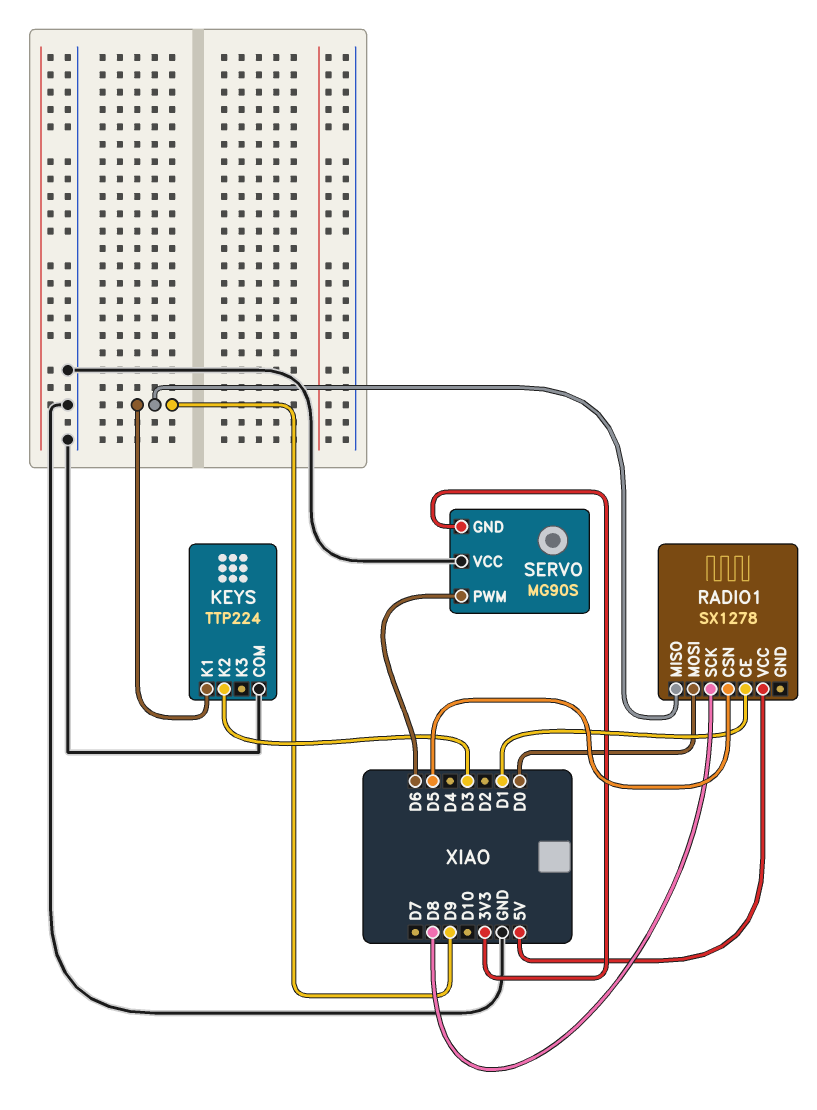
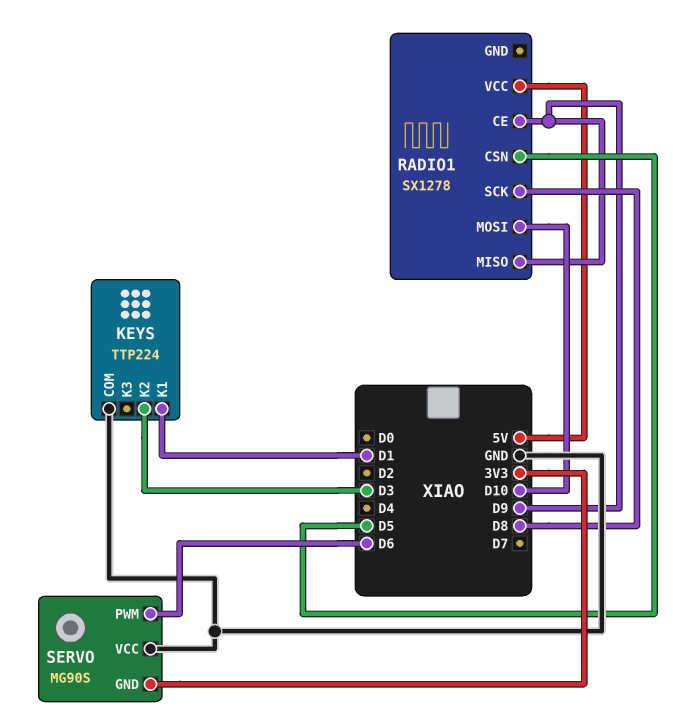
KEYS pin K1: D9 -> D1
RADIO1 pin CE: D1 -> D9
RADIO1 pin MOSI: D0 -> D10

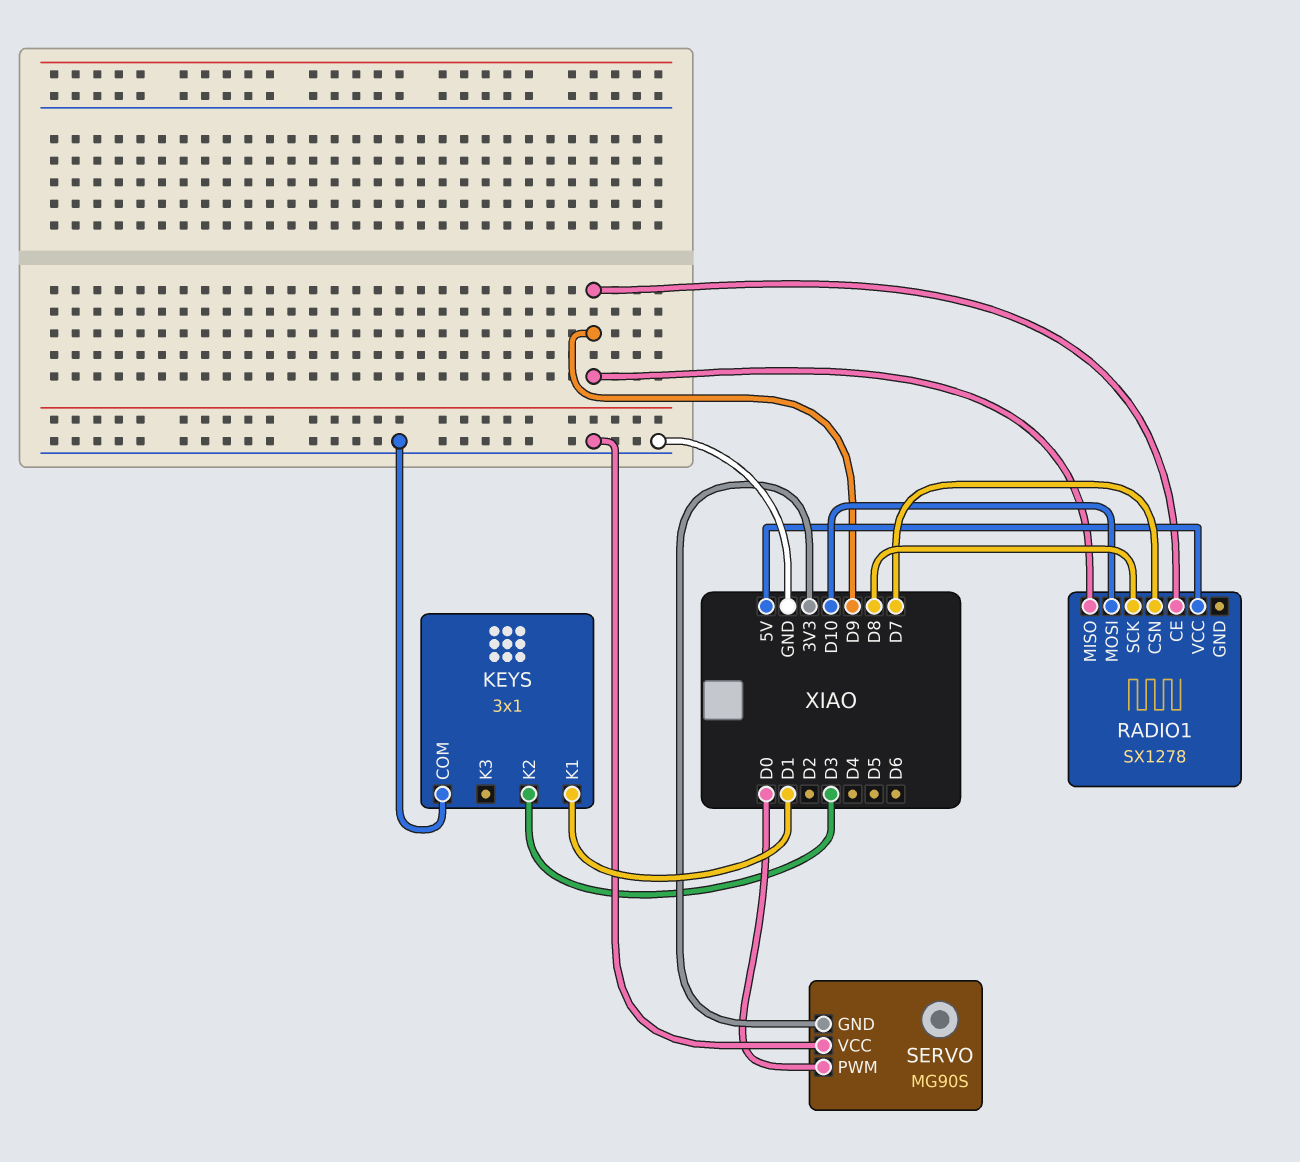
KEYS: TTP224 -> 3x1
RADIO1 pin CSN: D5 -> D7
SERVO pin PWM: D6 -> D0

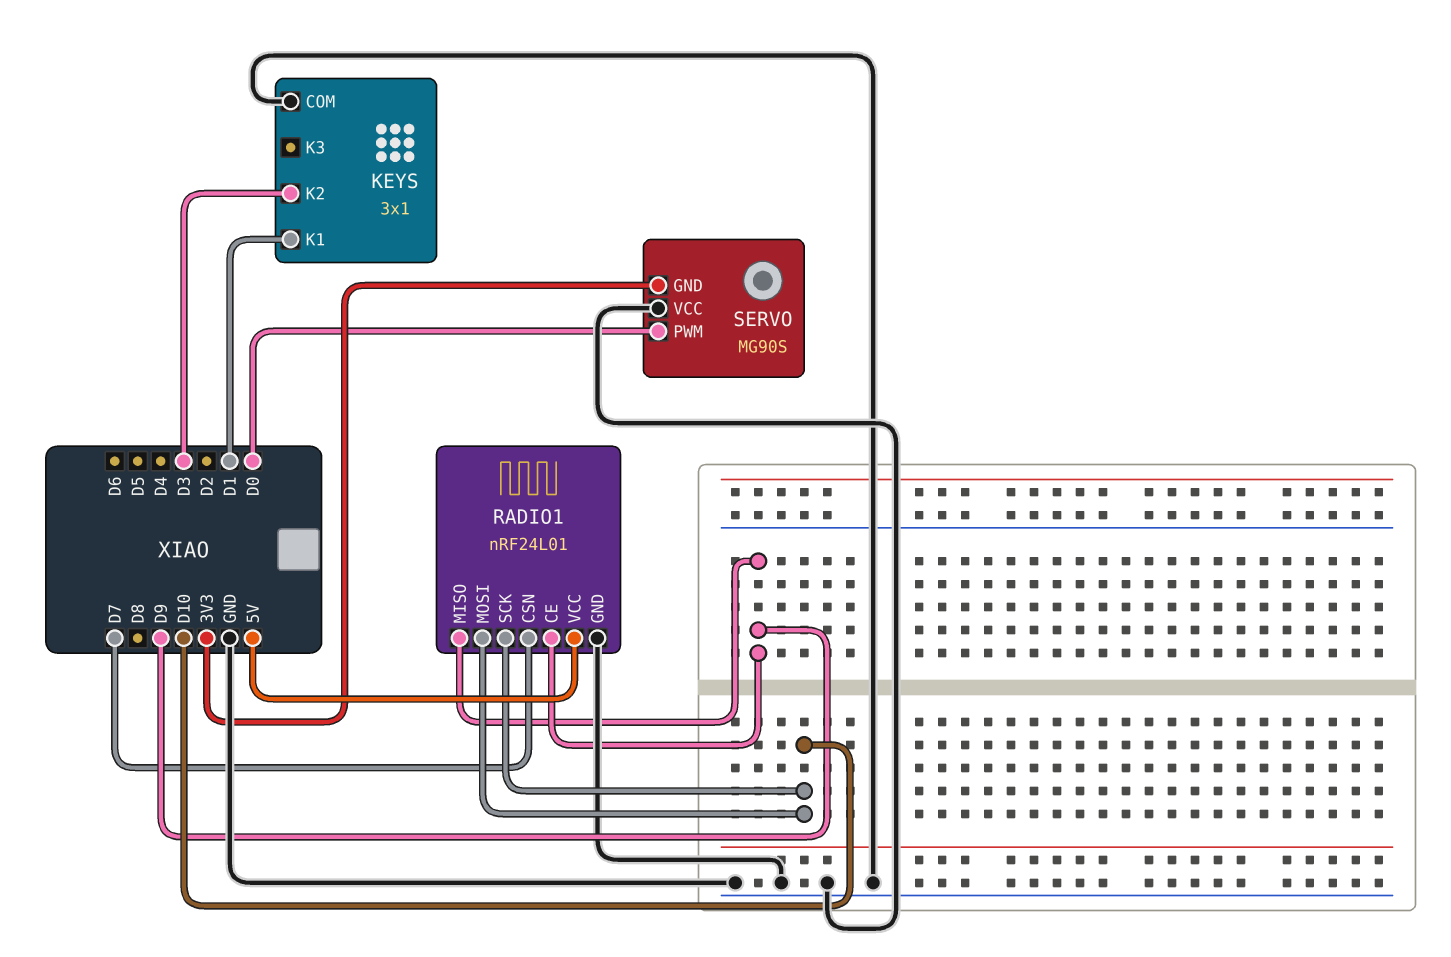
RADIO1: SX1278 -> nRF24L01
RADIO1 pin GND: none -> GND
RADIO1 pin SCK: D8 -> D10

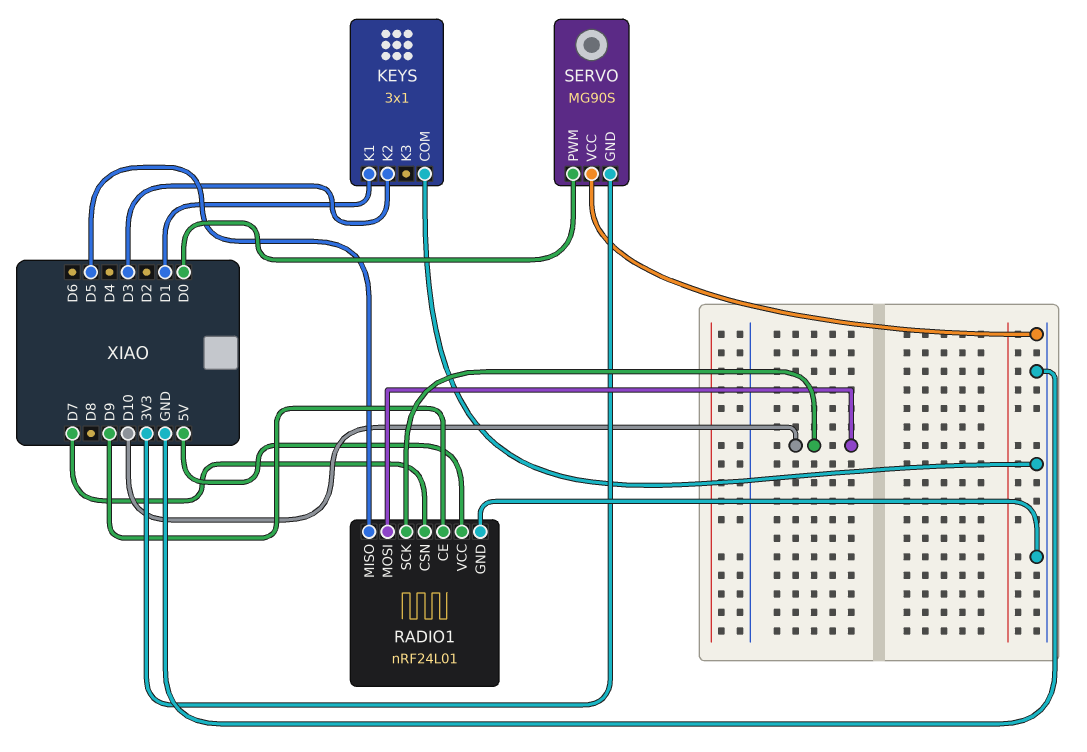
RADIO1 pin MISO: D9 -> D5

